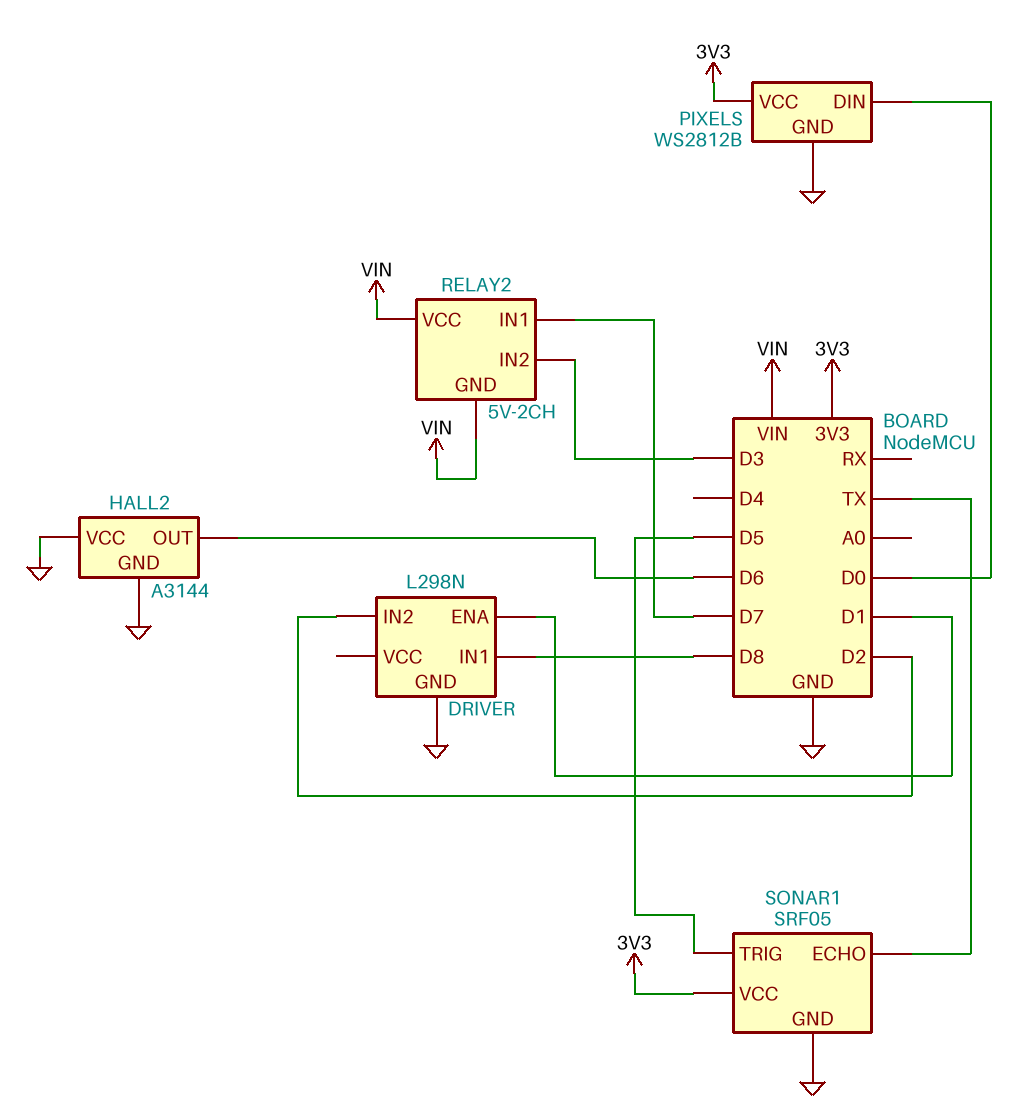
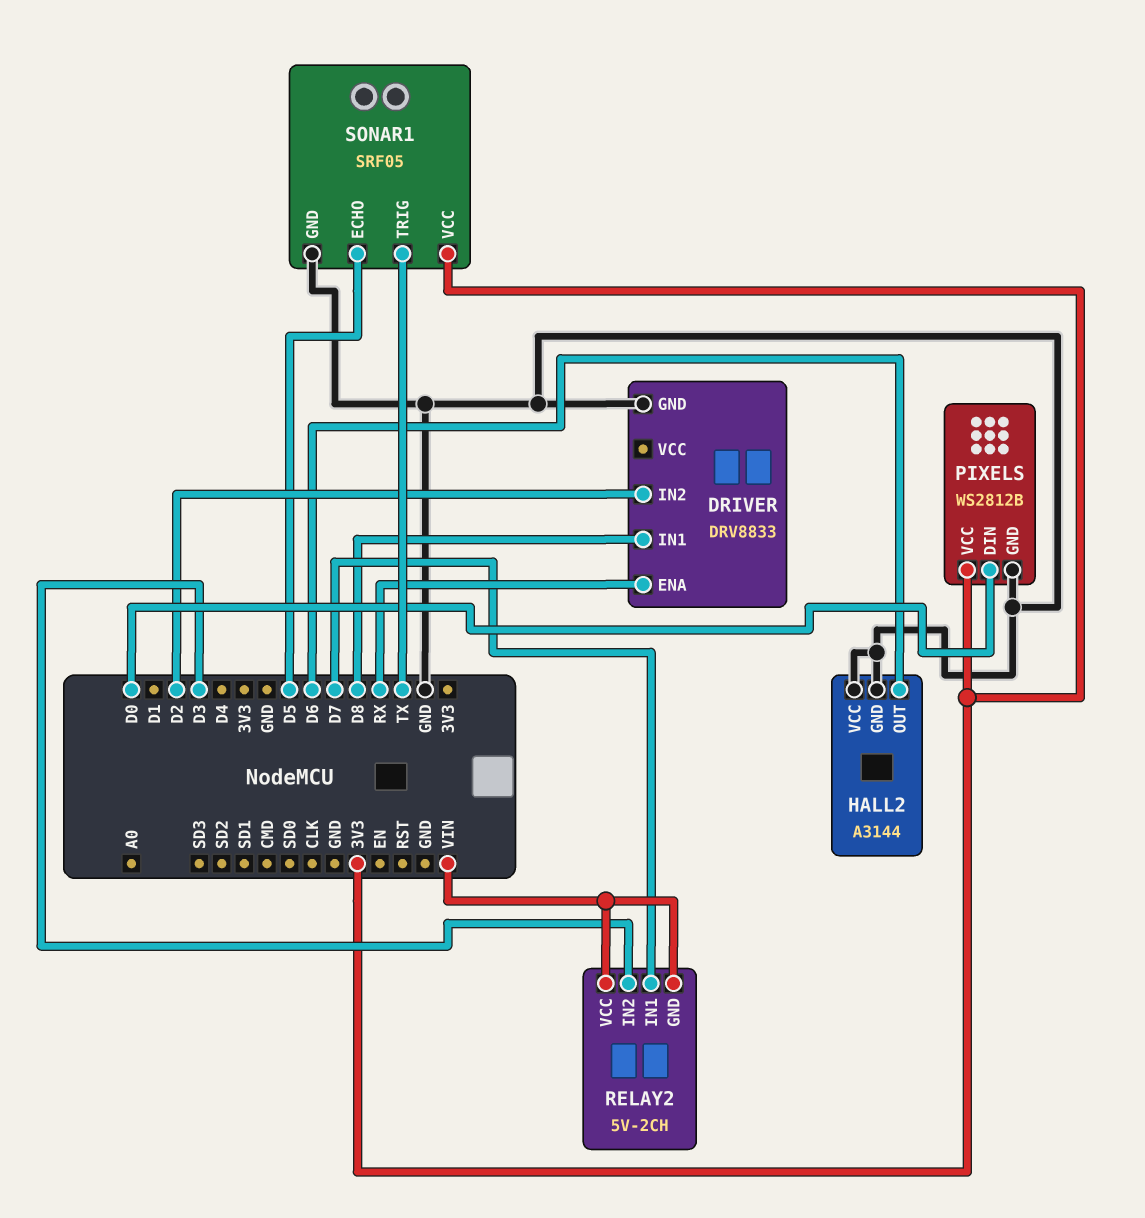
DRIVER: L298N -> DRV8833
DRIVER pin ENA: D1 -> RX
SONAR1 pin ECHO: TX -> D5
SONAR1 pin TRIG: D5 -> TX

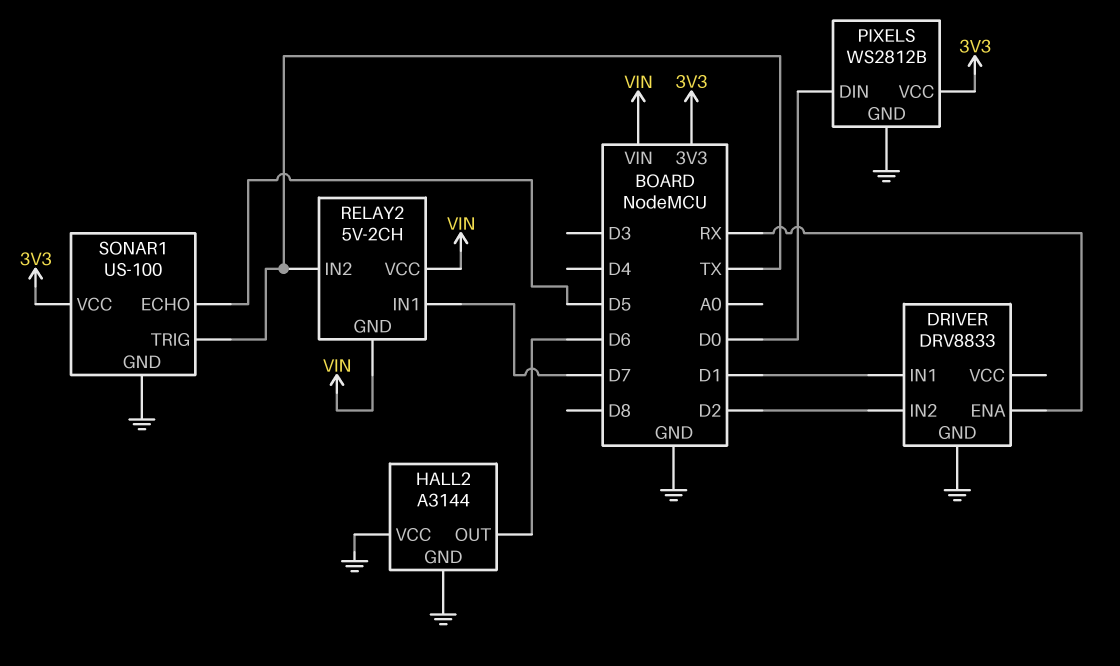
DRIVER pin IN1: D8 -> D1
RELAY2 pin IN2: D3 -> TX
SONAR1: SRF05 -> US-100

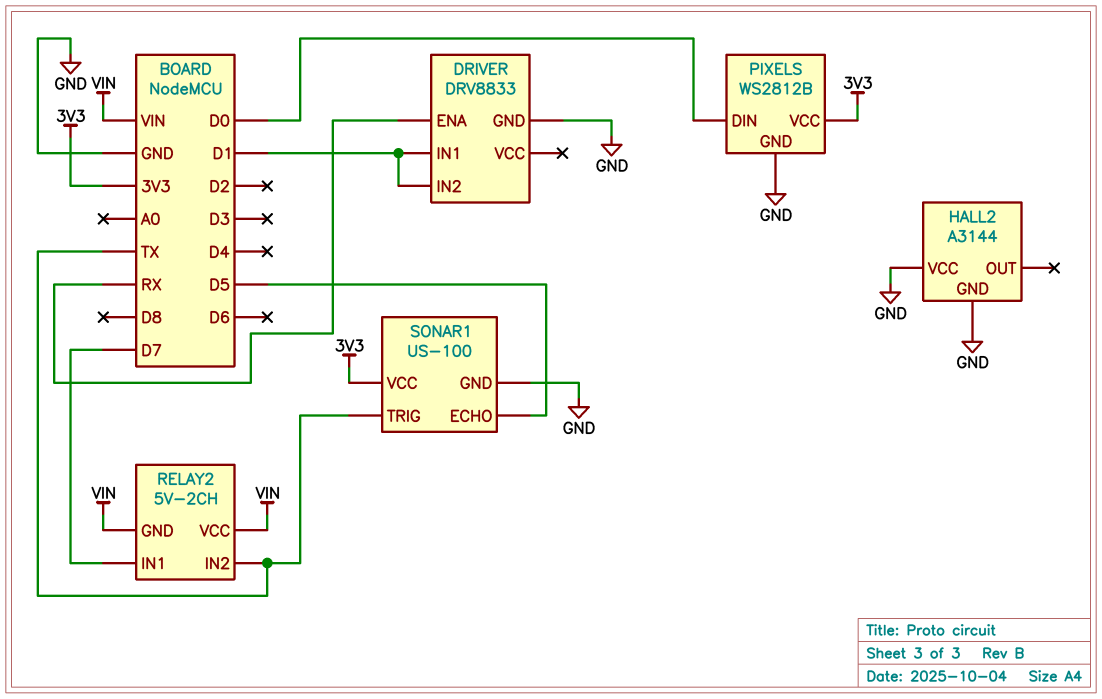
DRIVER pin IN2: D2 -> D1
HALL2 pin OUT: D6 -> none

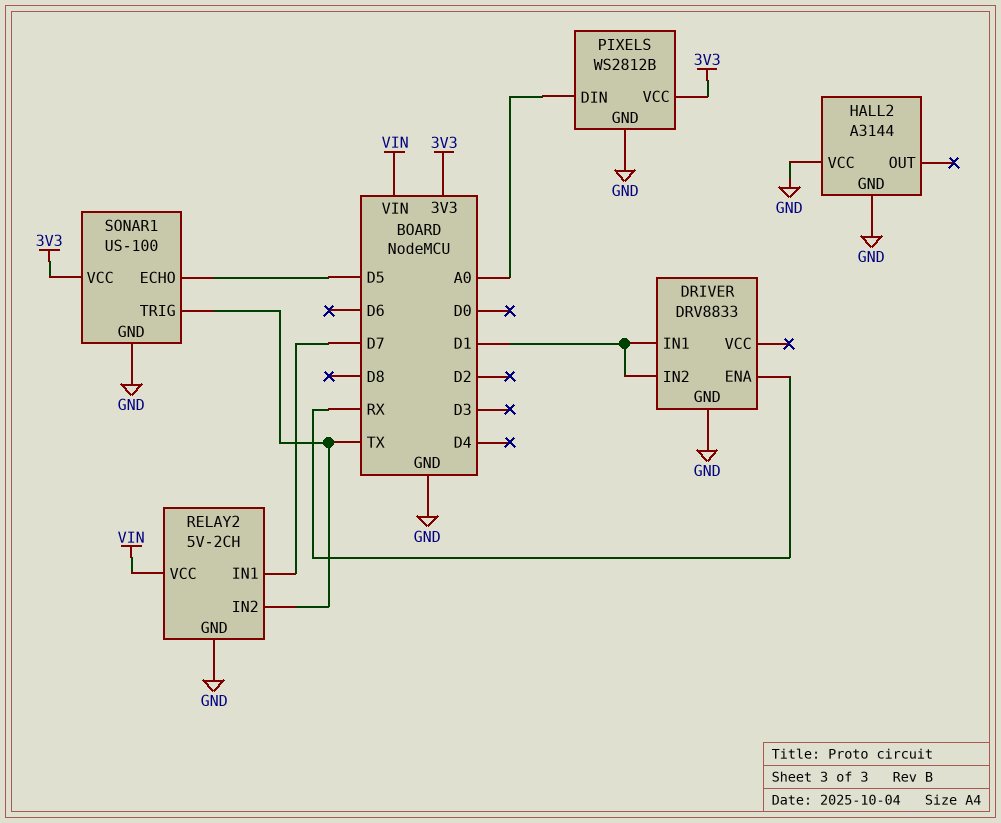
PIXELS pin DIN: D0 -> A0
RELAY2 pin GND: VIN -> GND

